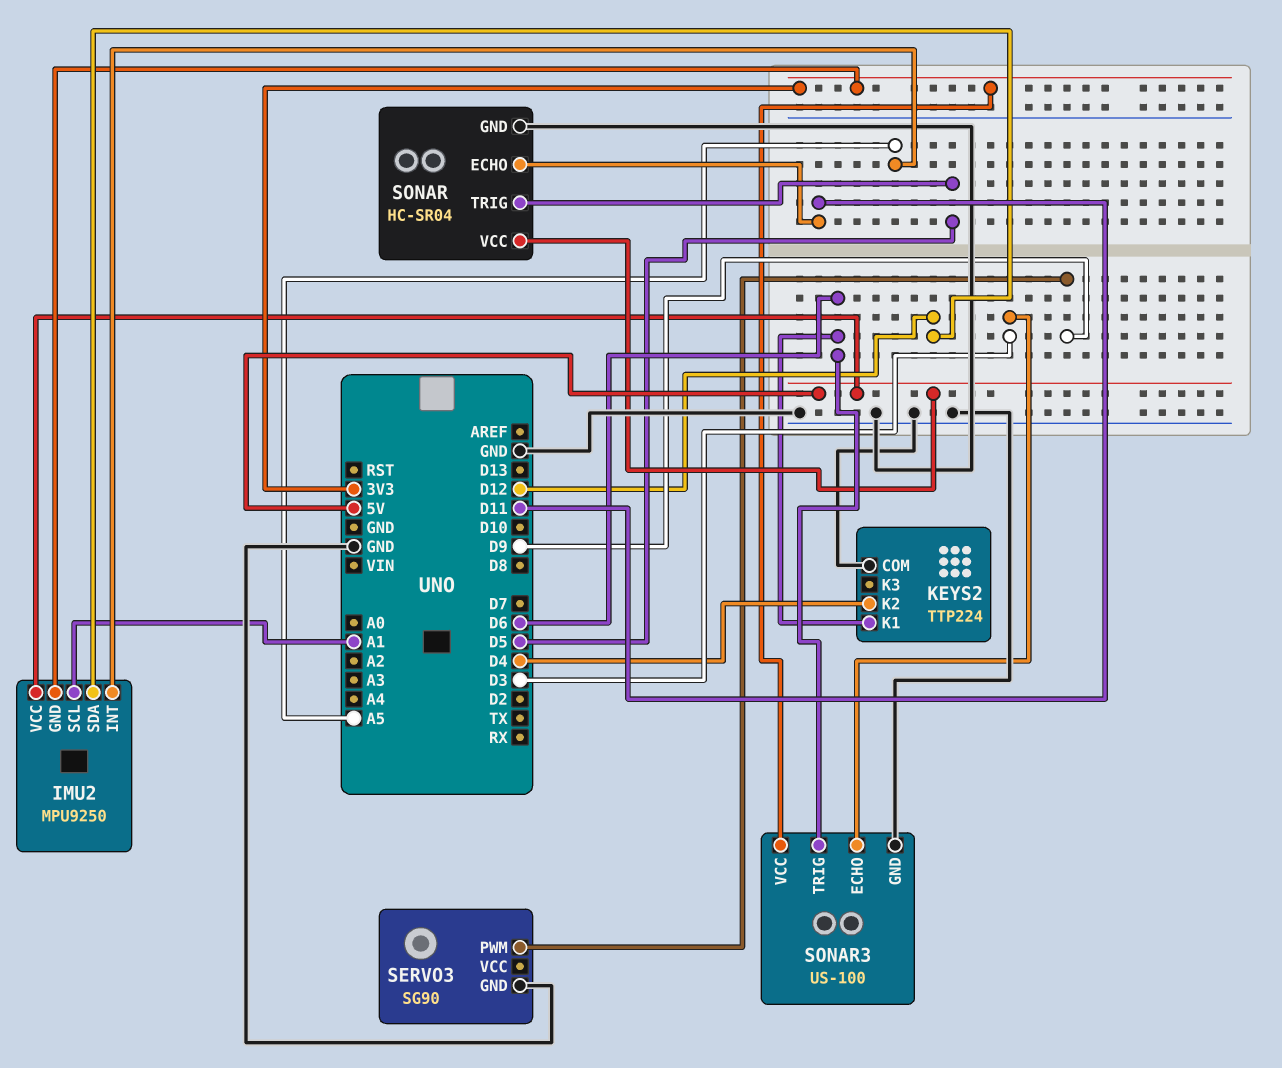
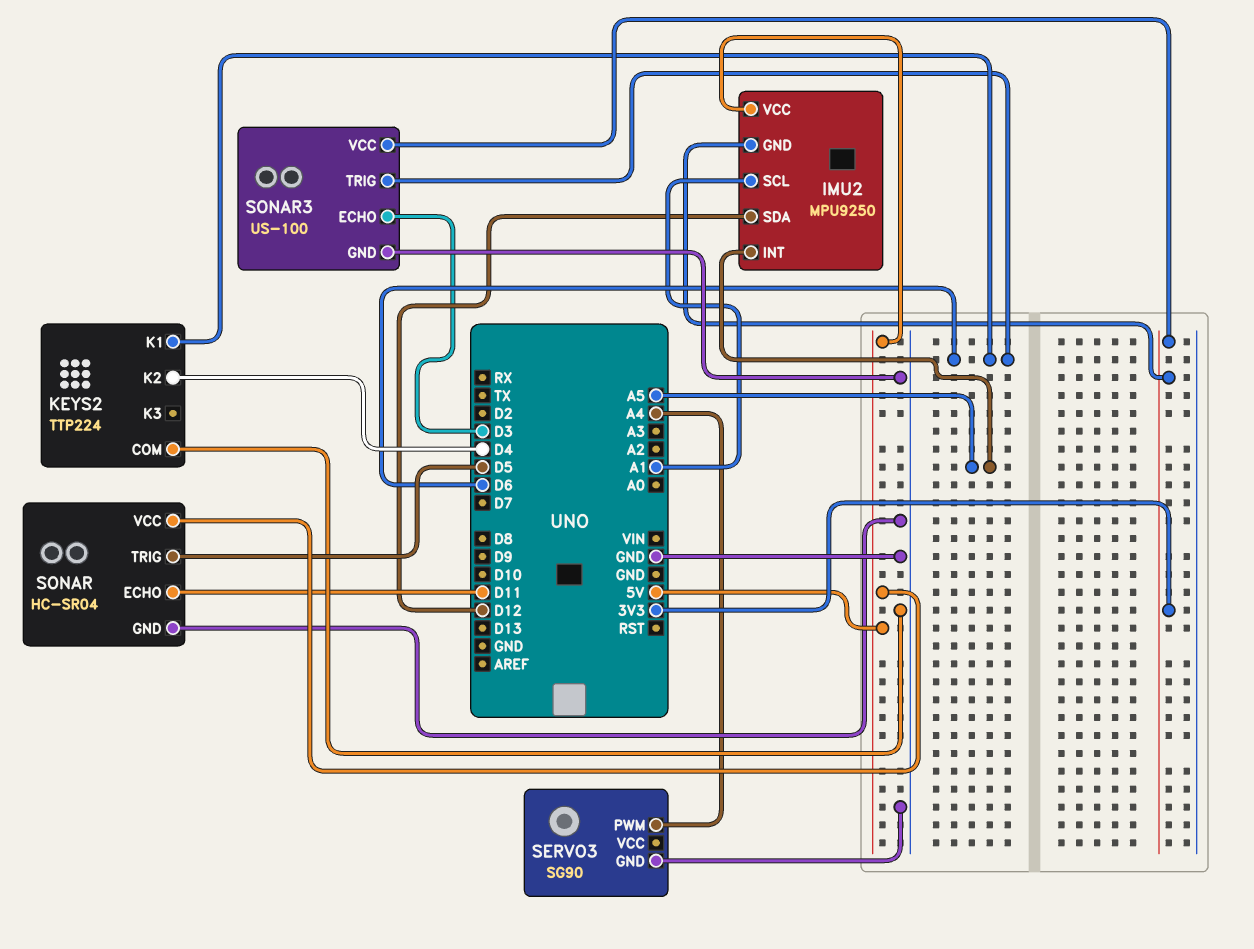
SERVO3 pin PWM: D9 -> A4

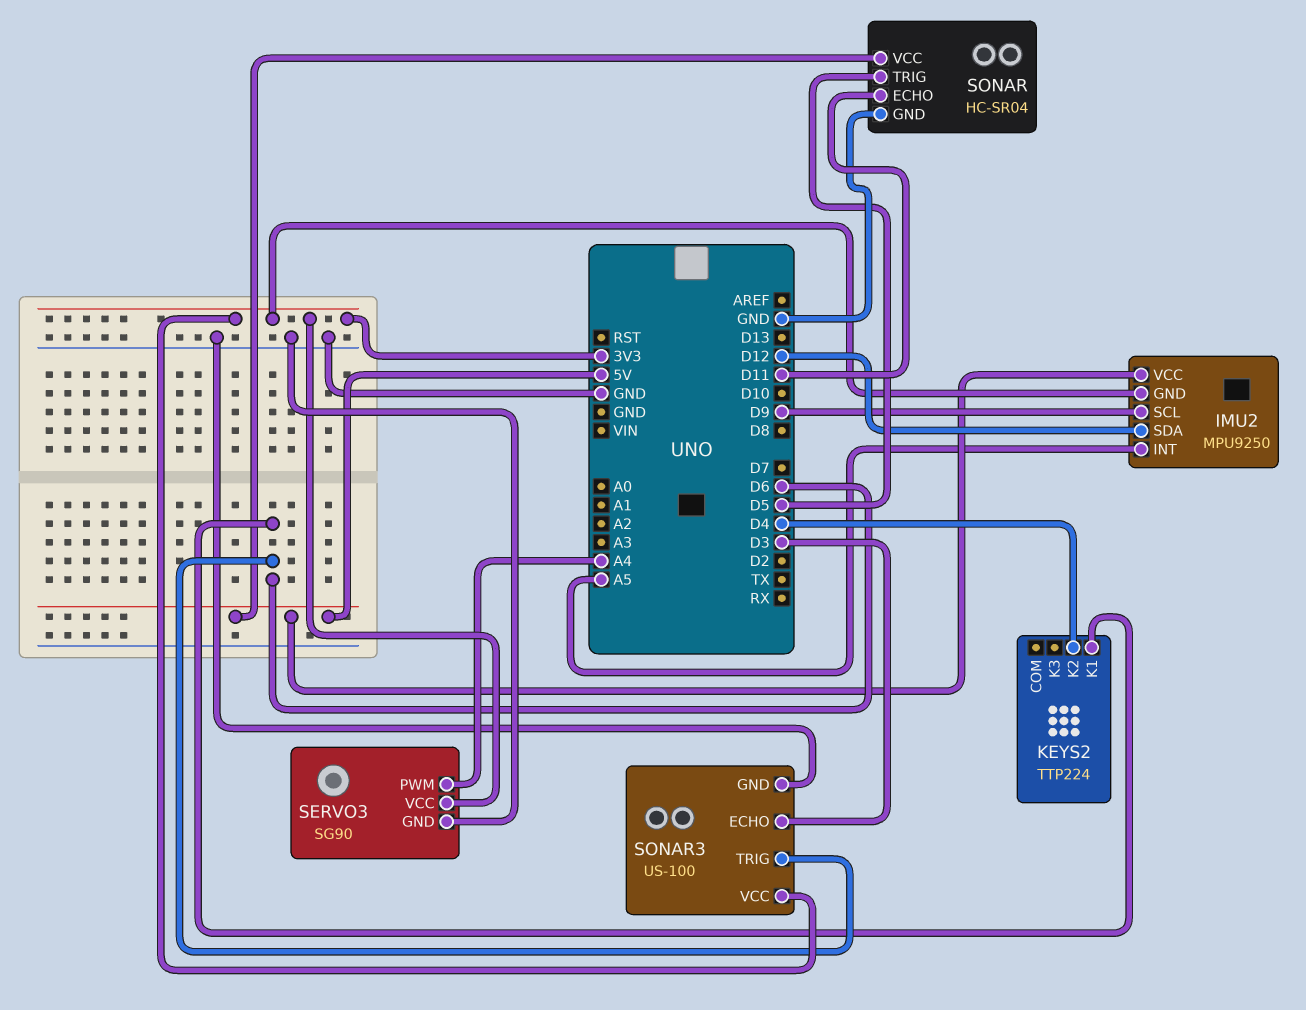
IMU2 pin SCL: A1 -> D9
KEYS2 pin COM: GND -> none
SERVO3 pin VCC: none -> 3V3

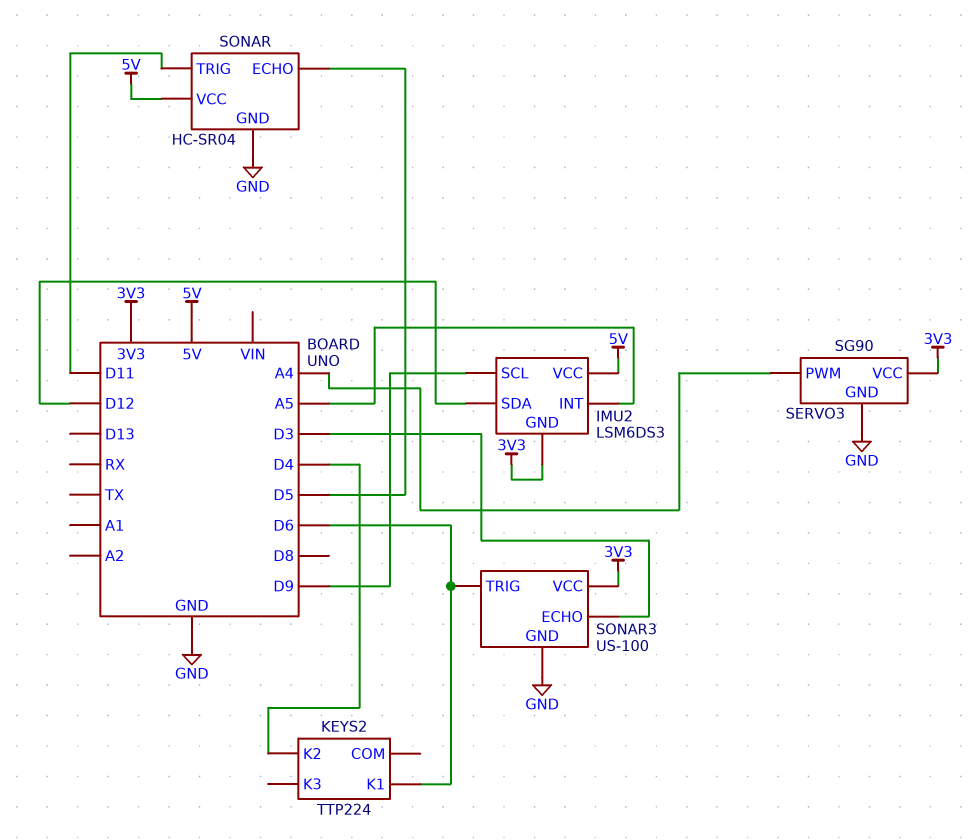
IMU2: MPU9250 -> LSM6DS3
SONAR pin ECHO: D11 -> D5
SONAR pin TRIG: D5 -> D11

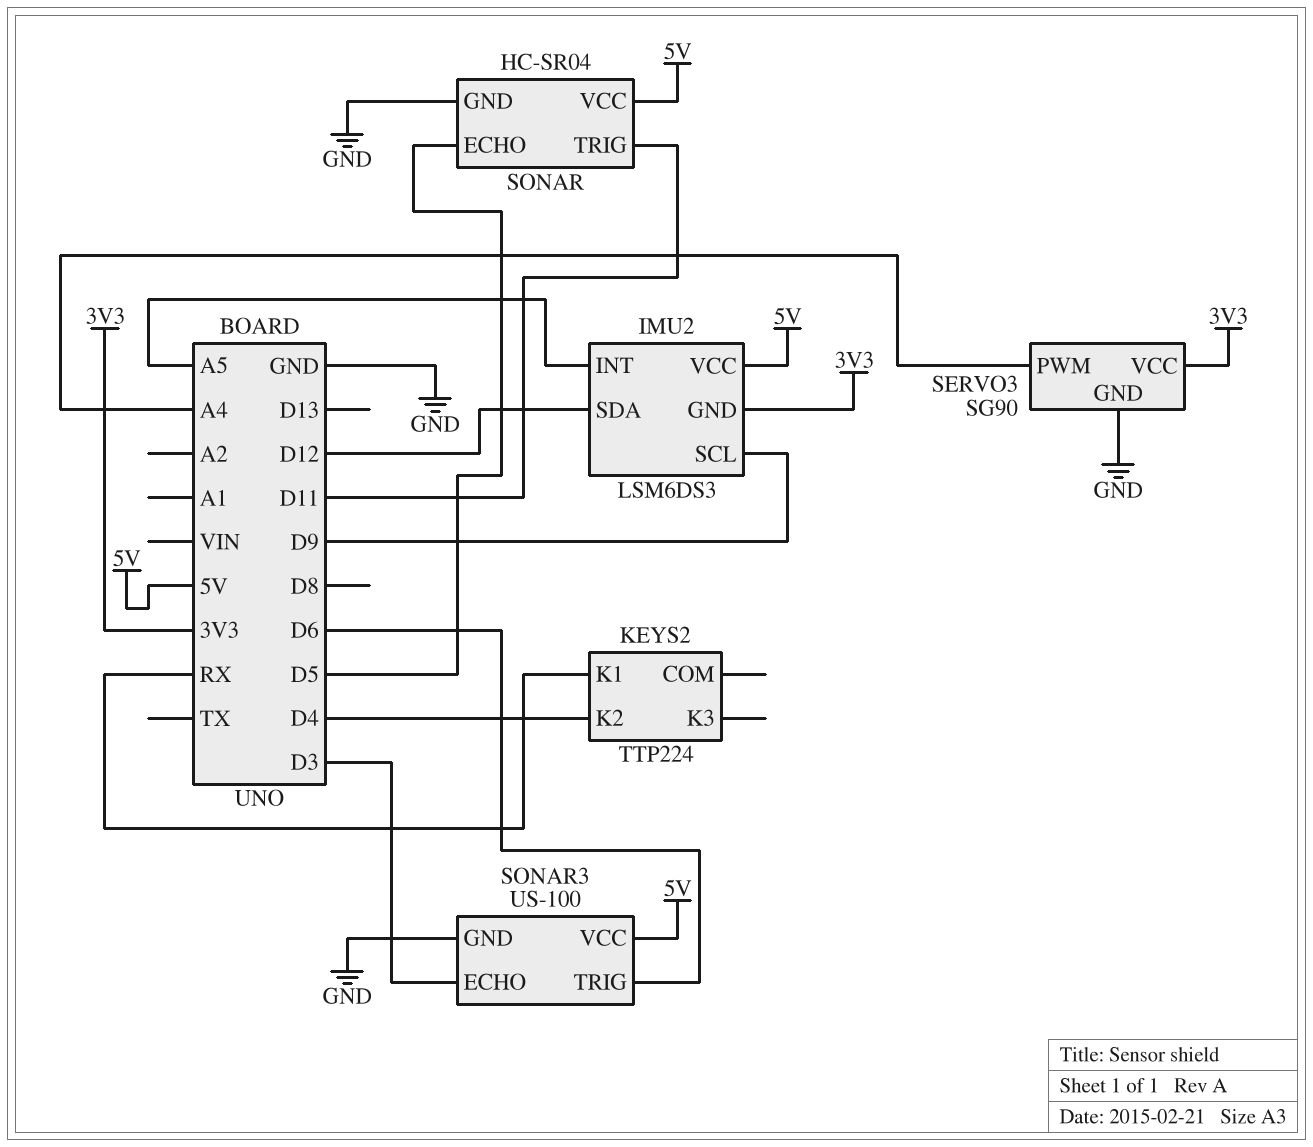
KEYS2 pin K1: D6 -> RX
SONAR3 pin VCC: 3V3 -> 5V

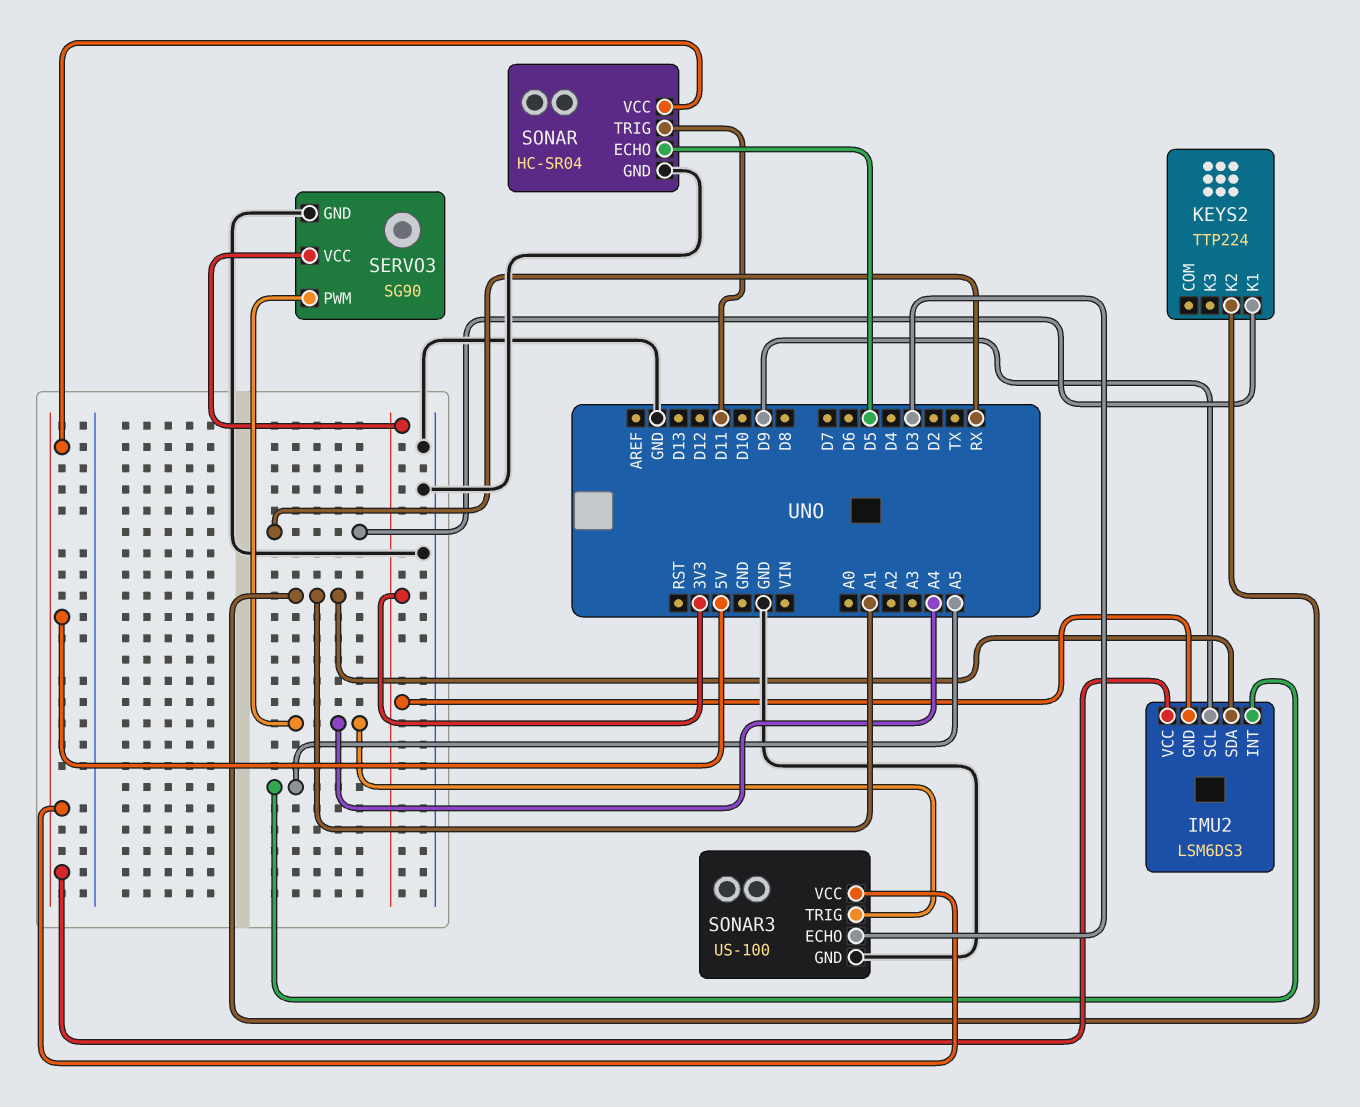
IMU2 pin SDA: D12 -> A1
KEYS2 pin K2: D4 -> A1
SONAR3 pin TRIG: D6 -> A4

